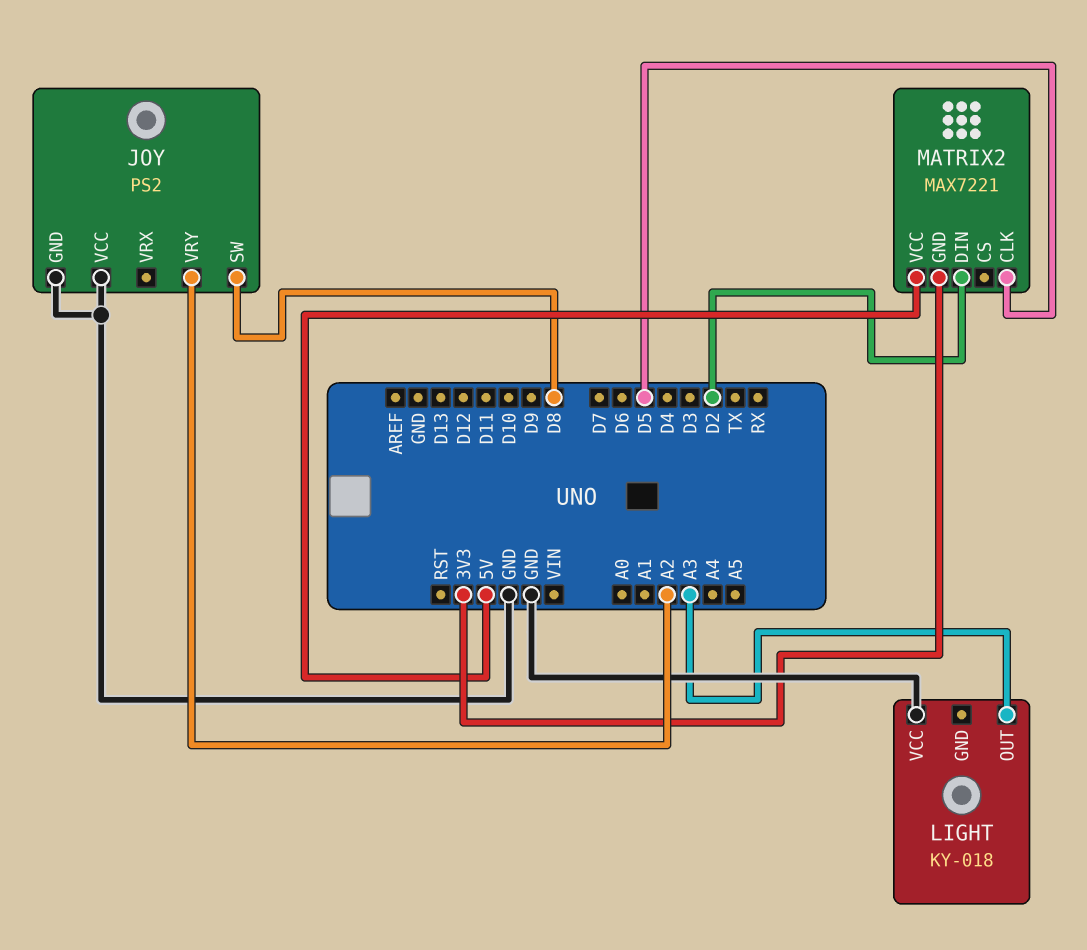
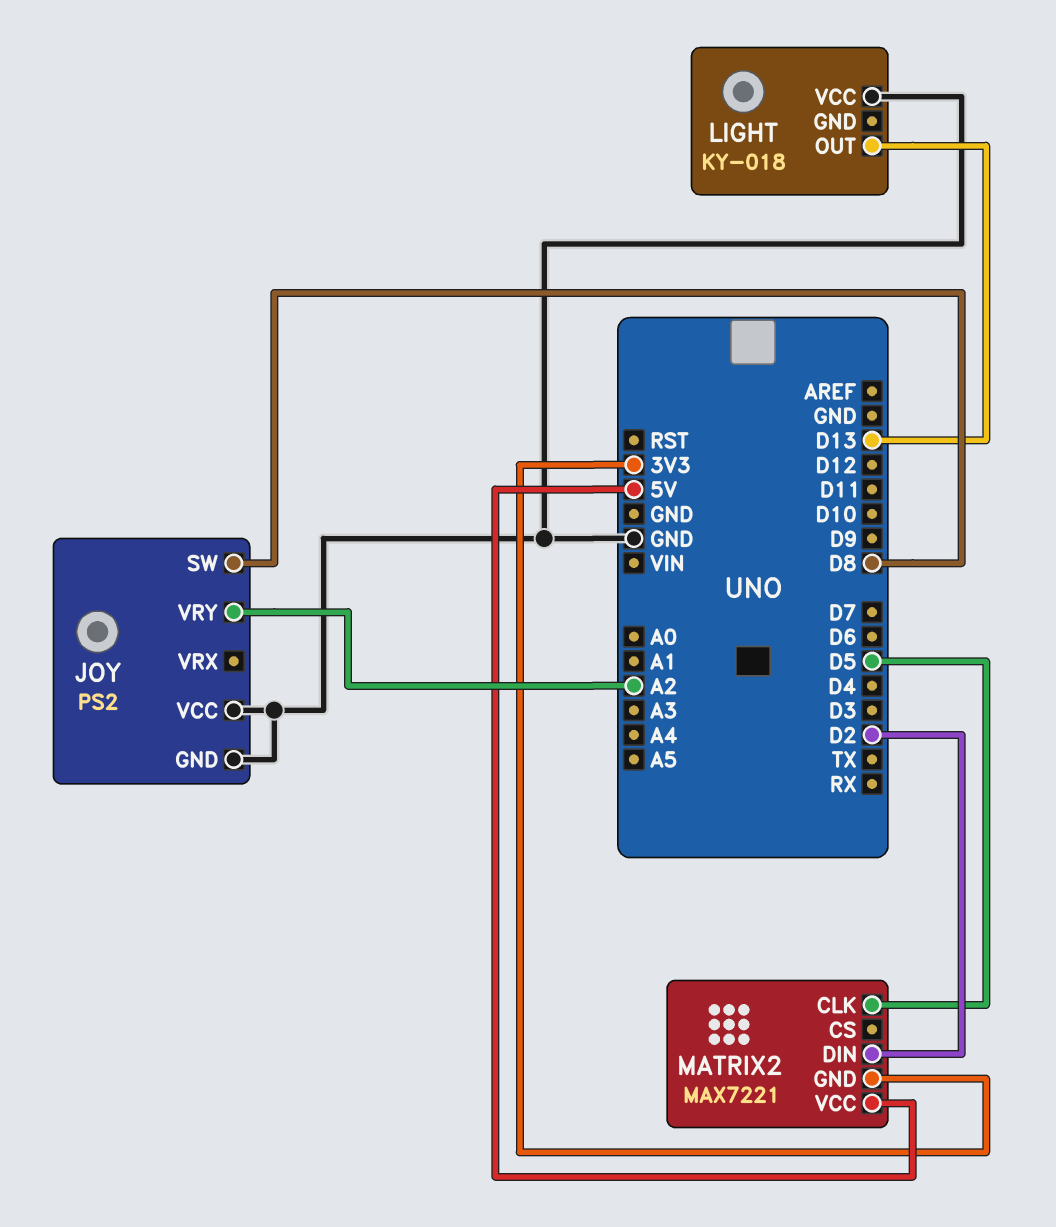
LIGHT pin OUT: A3 -> D13

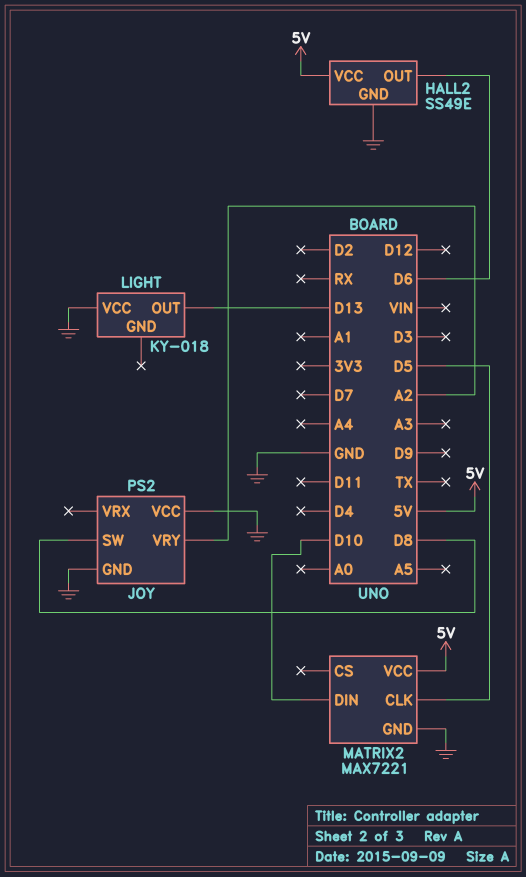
HALL2: none -> SS49E
HALL2 pin GND: none -> GND
HALL2 pin OUT: none -> D6
HALL2 pin VCC: none -> 5V
MATRIX2 pin DIN: D2 -> D10
MATRIX2 pin GND: 3V3 -> GND

